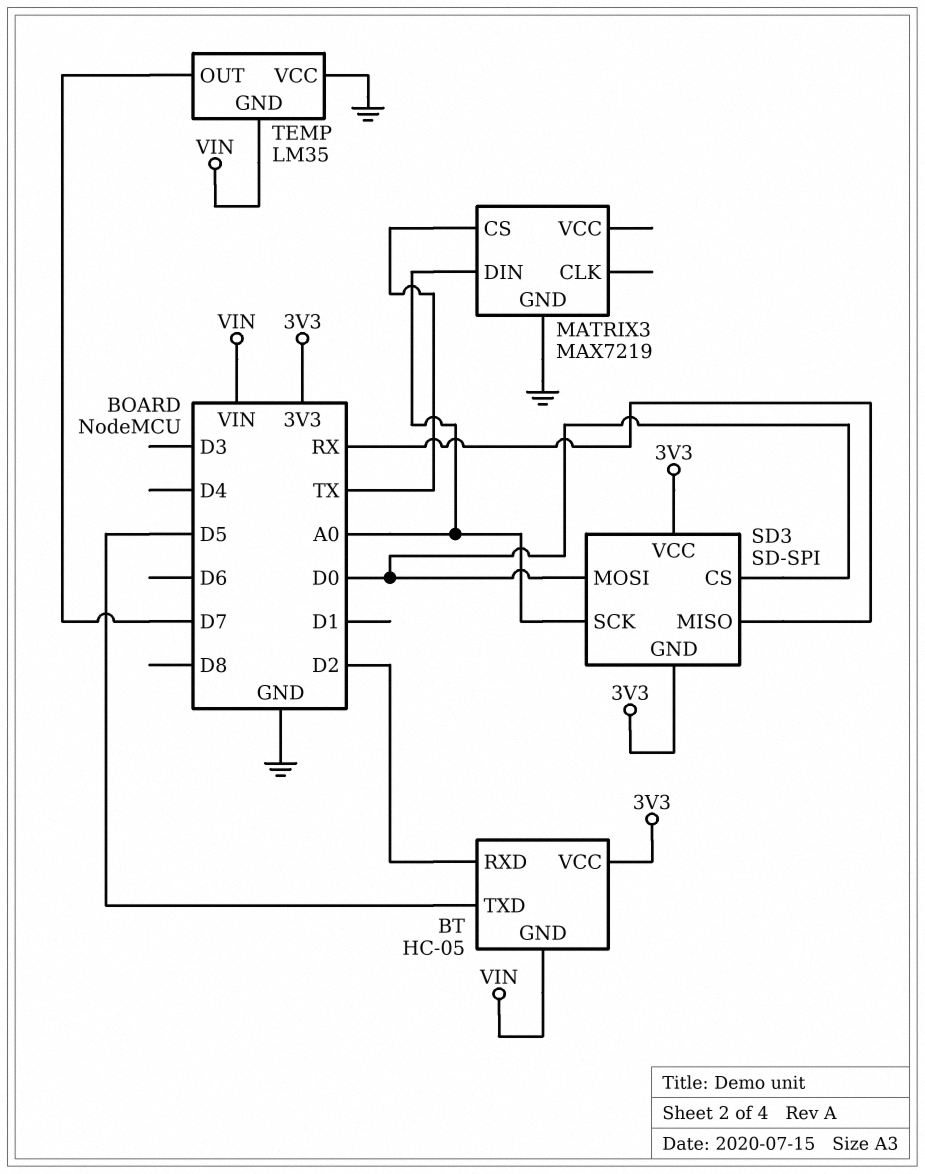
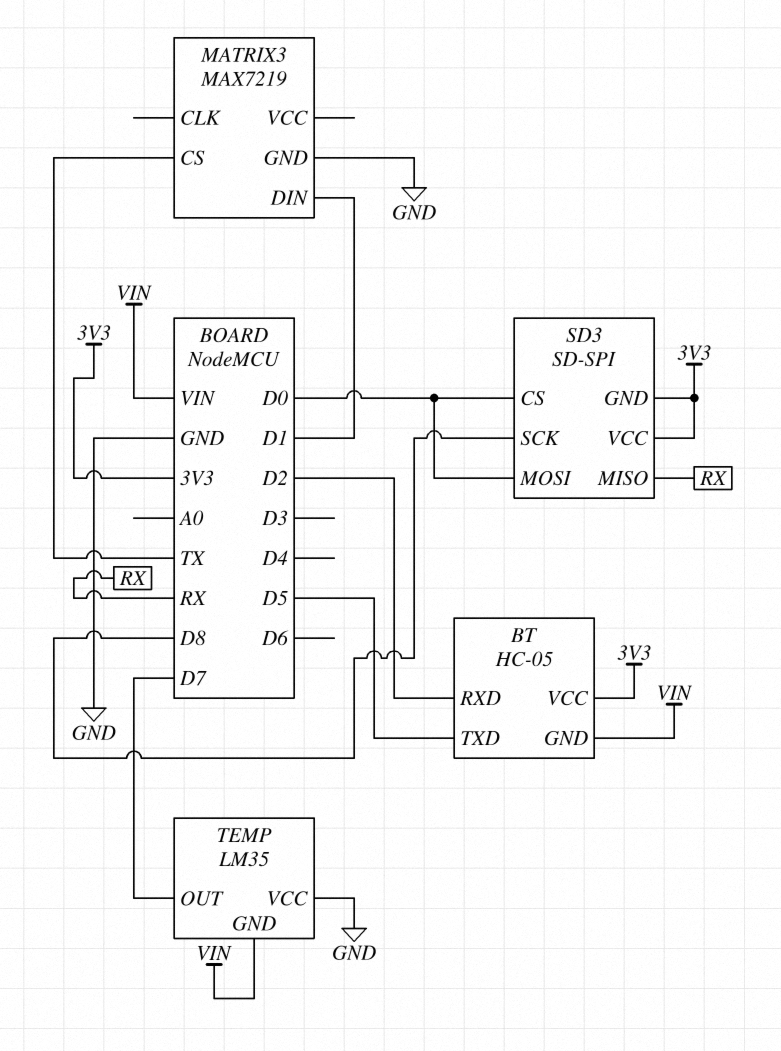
MATRIX3 pin DIN: A0 -> D1
SD3 pin SCK: A0 -> D8

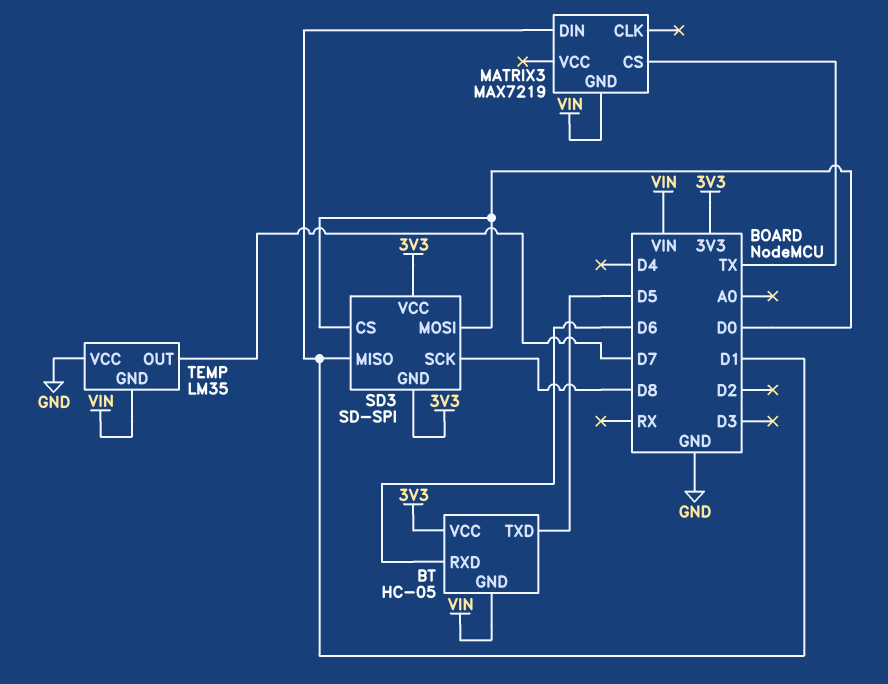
BT pin RXD: D2 -> D6
MATRIX3 pin GND: GND -> VIN
SD3 pin MISO: RX -> D1

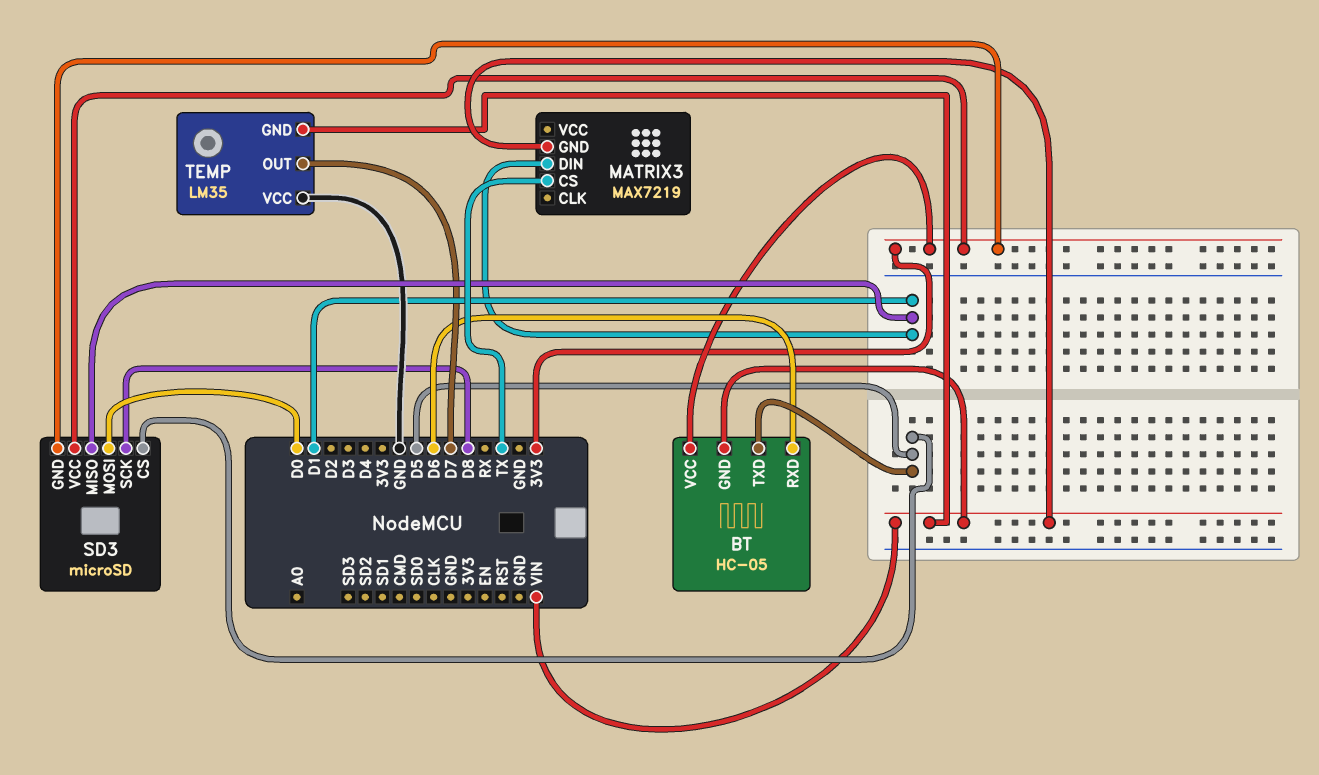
SD3: SD-SPI -> microSD
SD3 pin CS: D0 -> D5

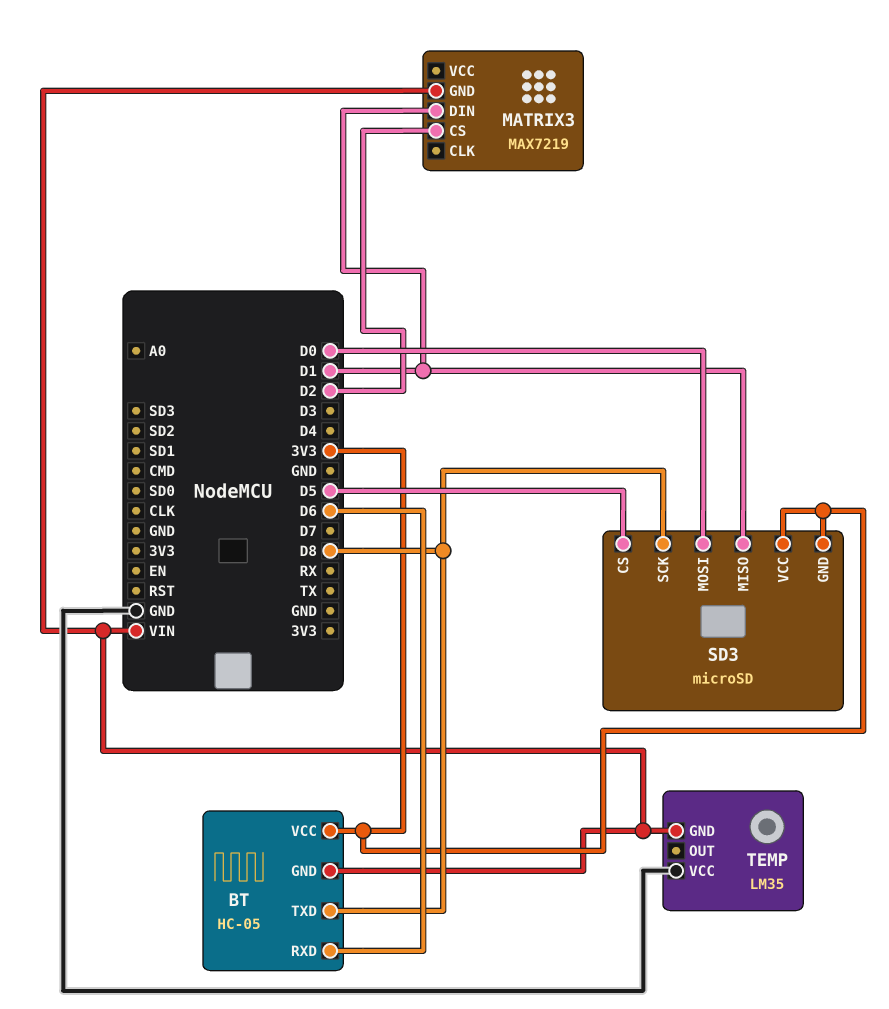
BT pin TXD: D5 -> D8
MATRIX3 pin CS: TX -> D2
TEMP pin OUT: D7 -> none

